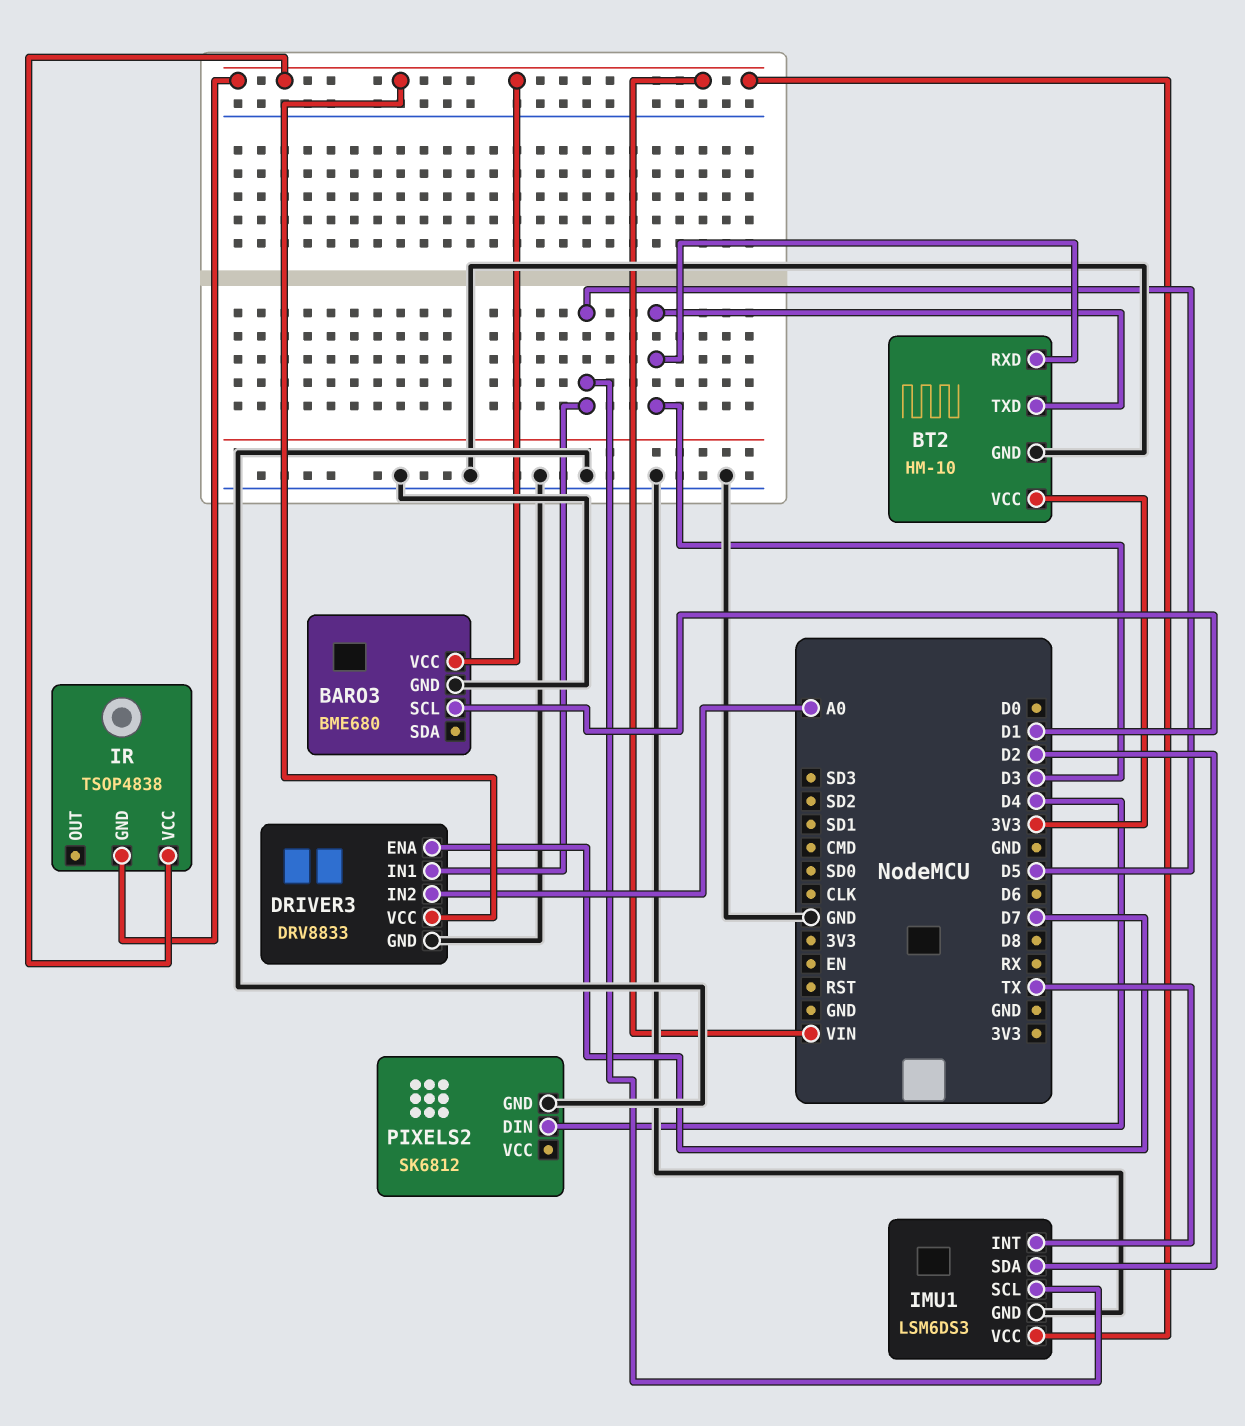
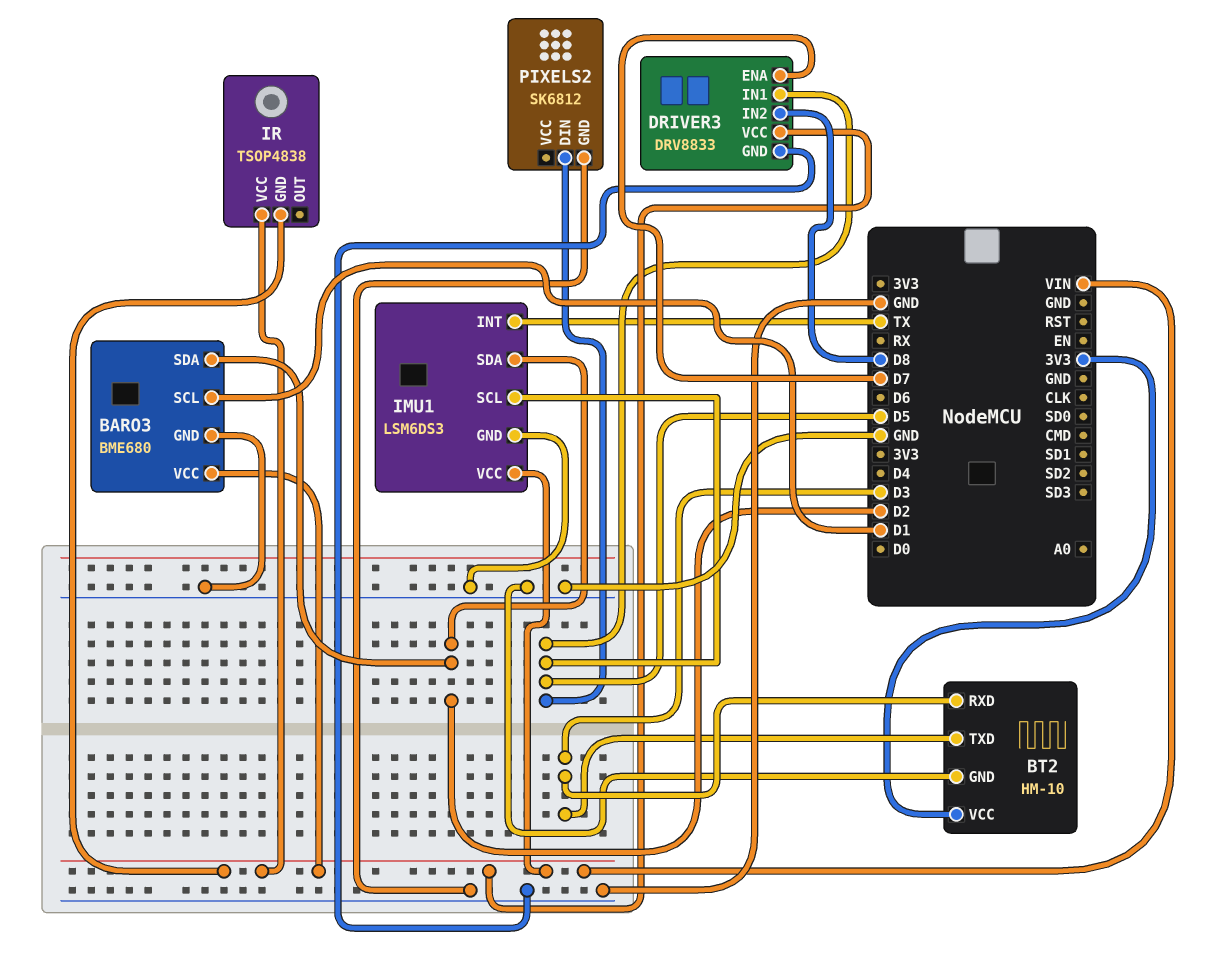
BARO3 pin SDA: none -> D2
DRIVER3 pin IN2: A0 -> D8
PIXELS2 pin DIN: D4 -> D5

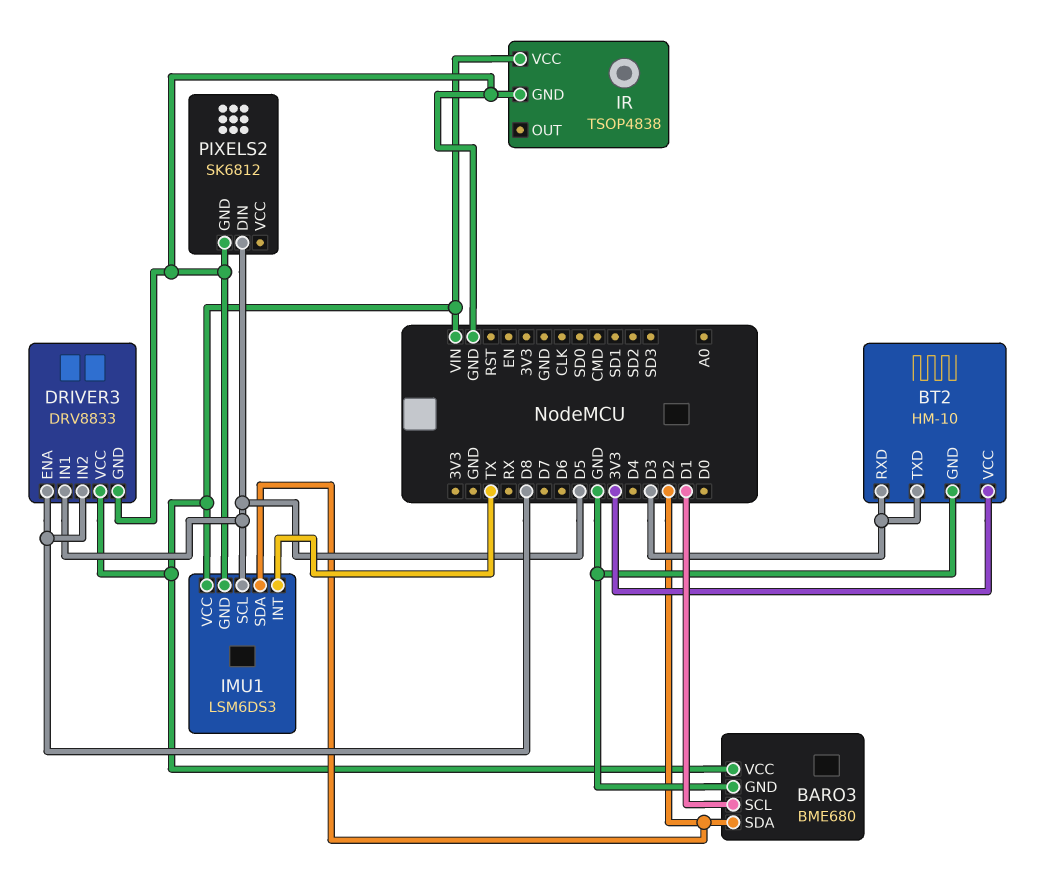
DRIVER3 pin ENA: D7 -> D8
IR pin GND: VIN -> GND

